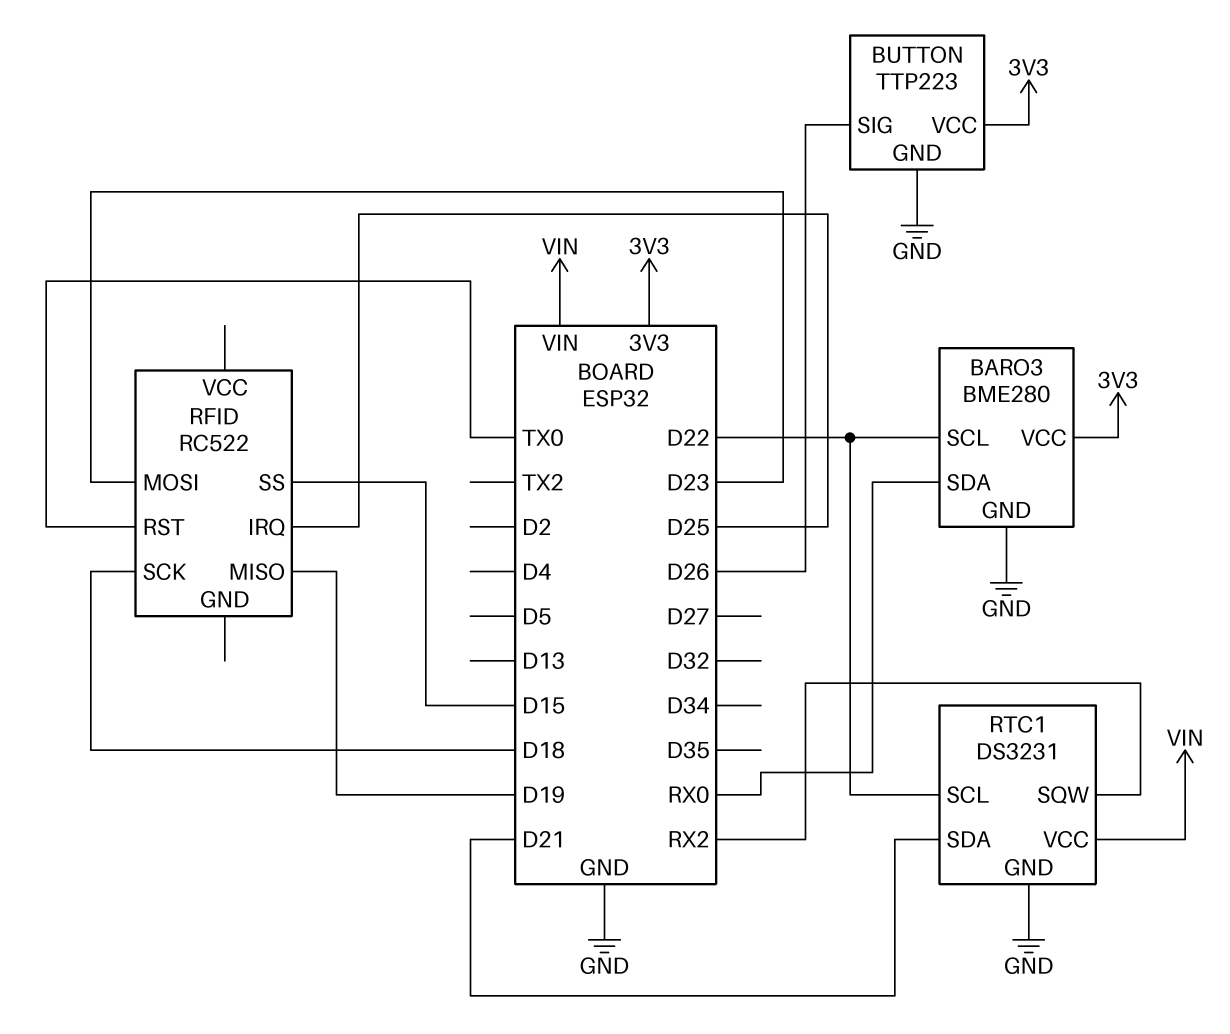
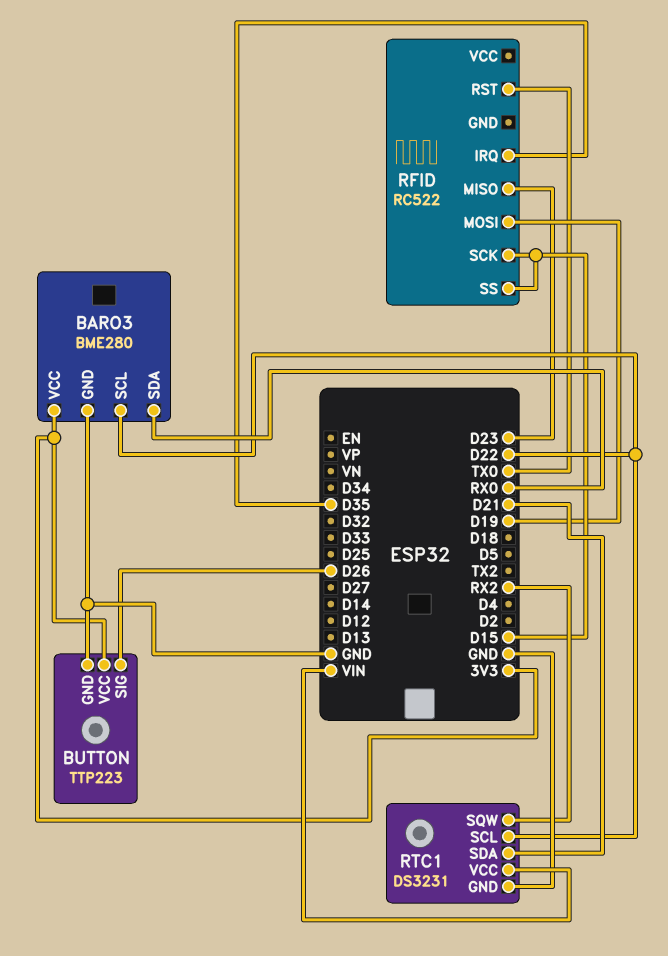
RFID pin IRQ: D25 -> D35
RFID pin MISO: D19 -> D23
RFID pin MOSI: D23 -> D19
RFID pin SCK: D18 -> D15

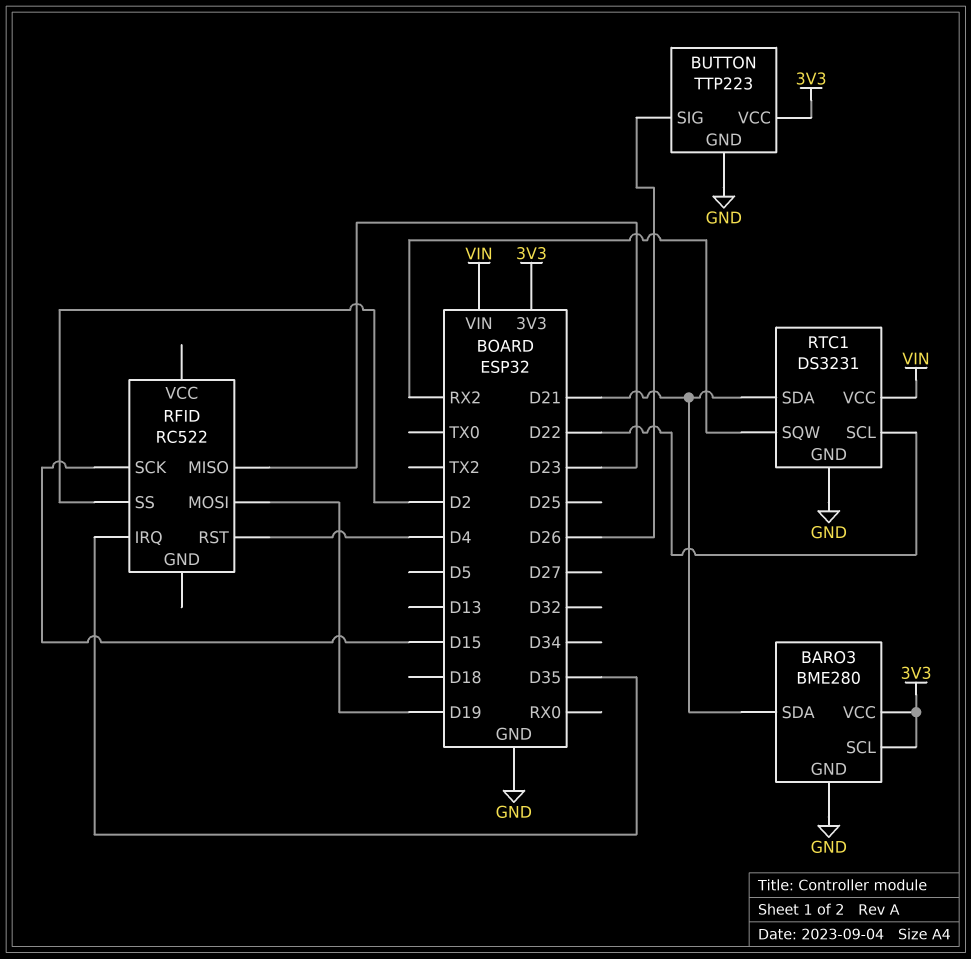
BARO3 pin SCL: D22 -> 3V3
BARO3 pin SDA: RX0 -> D21
RFID pin RST: TX0 -> D4
RFID pin SS: D15 -> D2

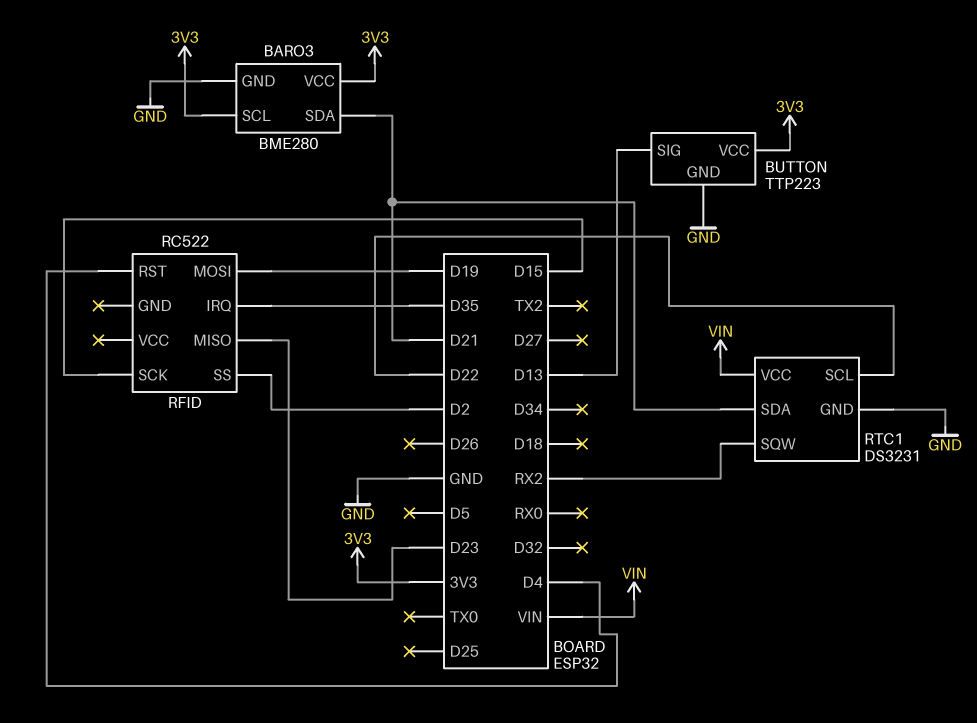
BUTTON pin SIG: D26 -> D13

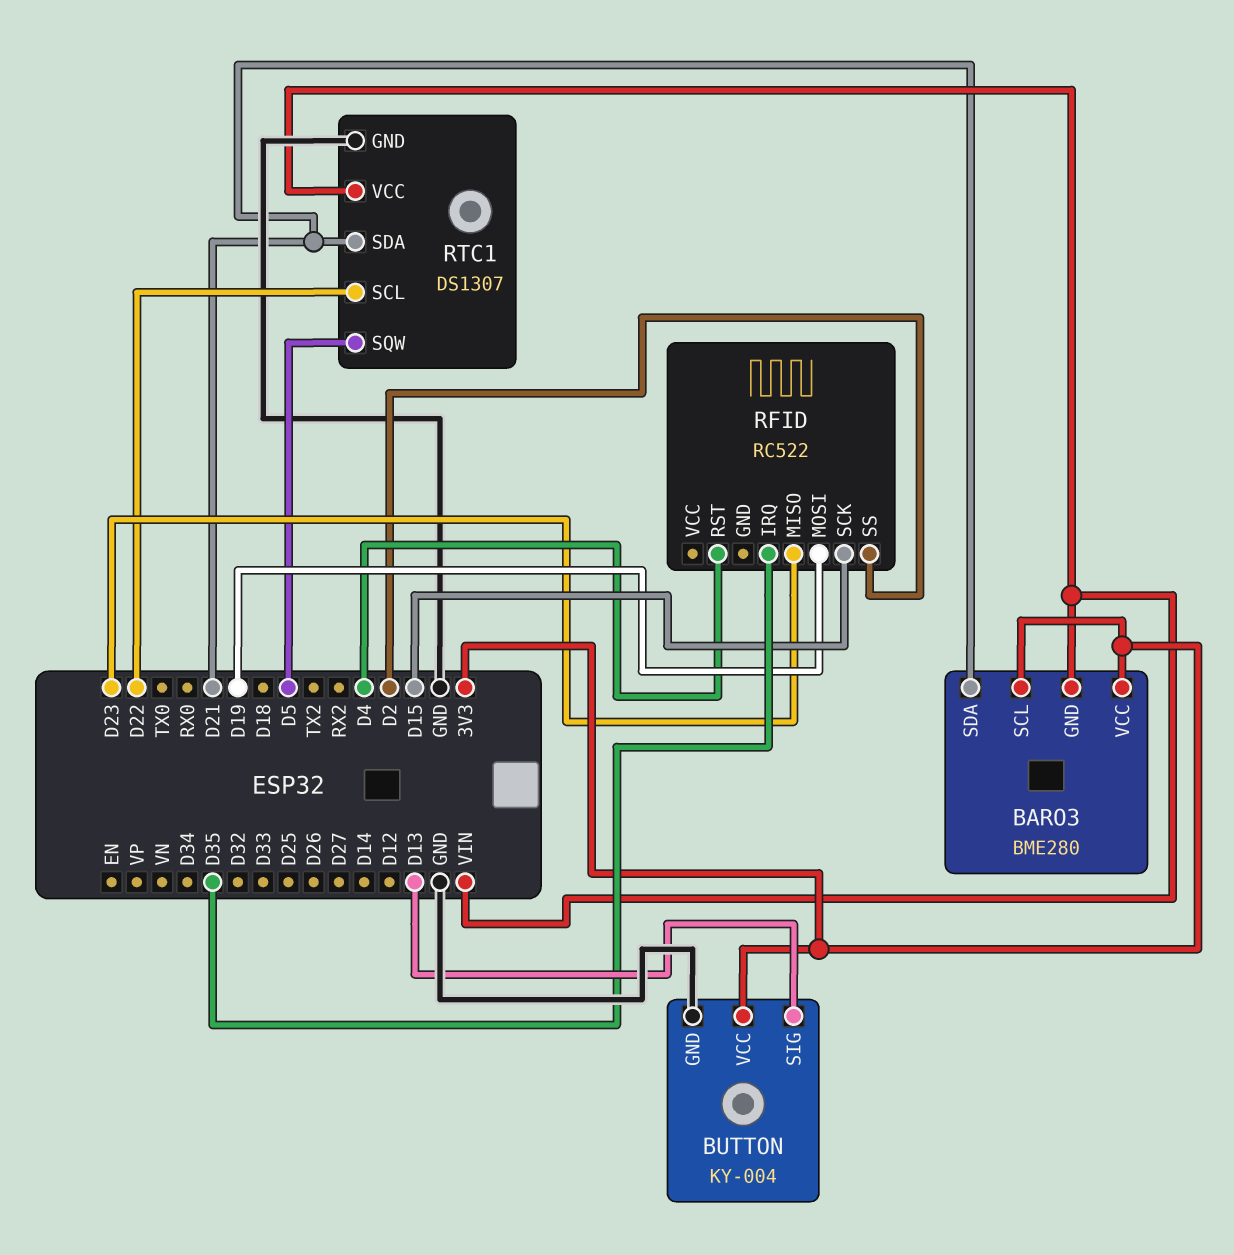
BARO3 pin GND: GND -> VIN
BUTTON: TTP223 -> KY-004
RTC1: DS3231 -> DS1307
RTC1 pin SQW: RX2 -> D5

